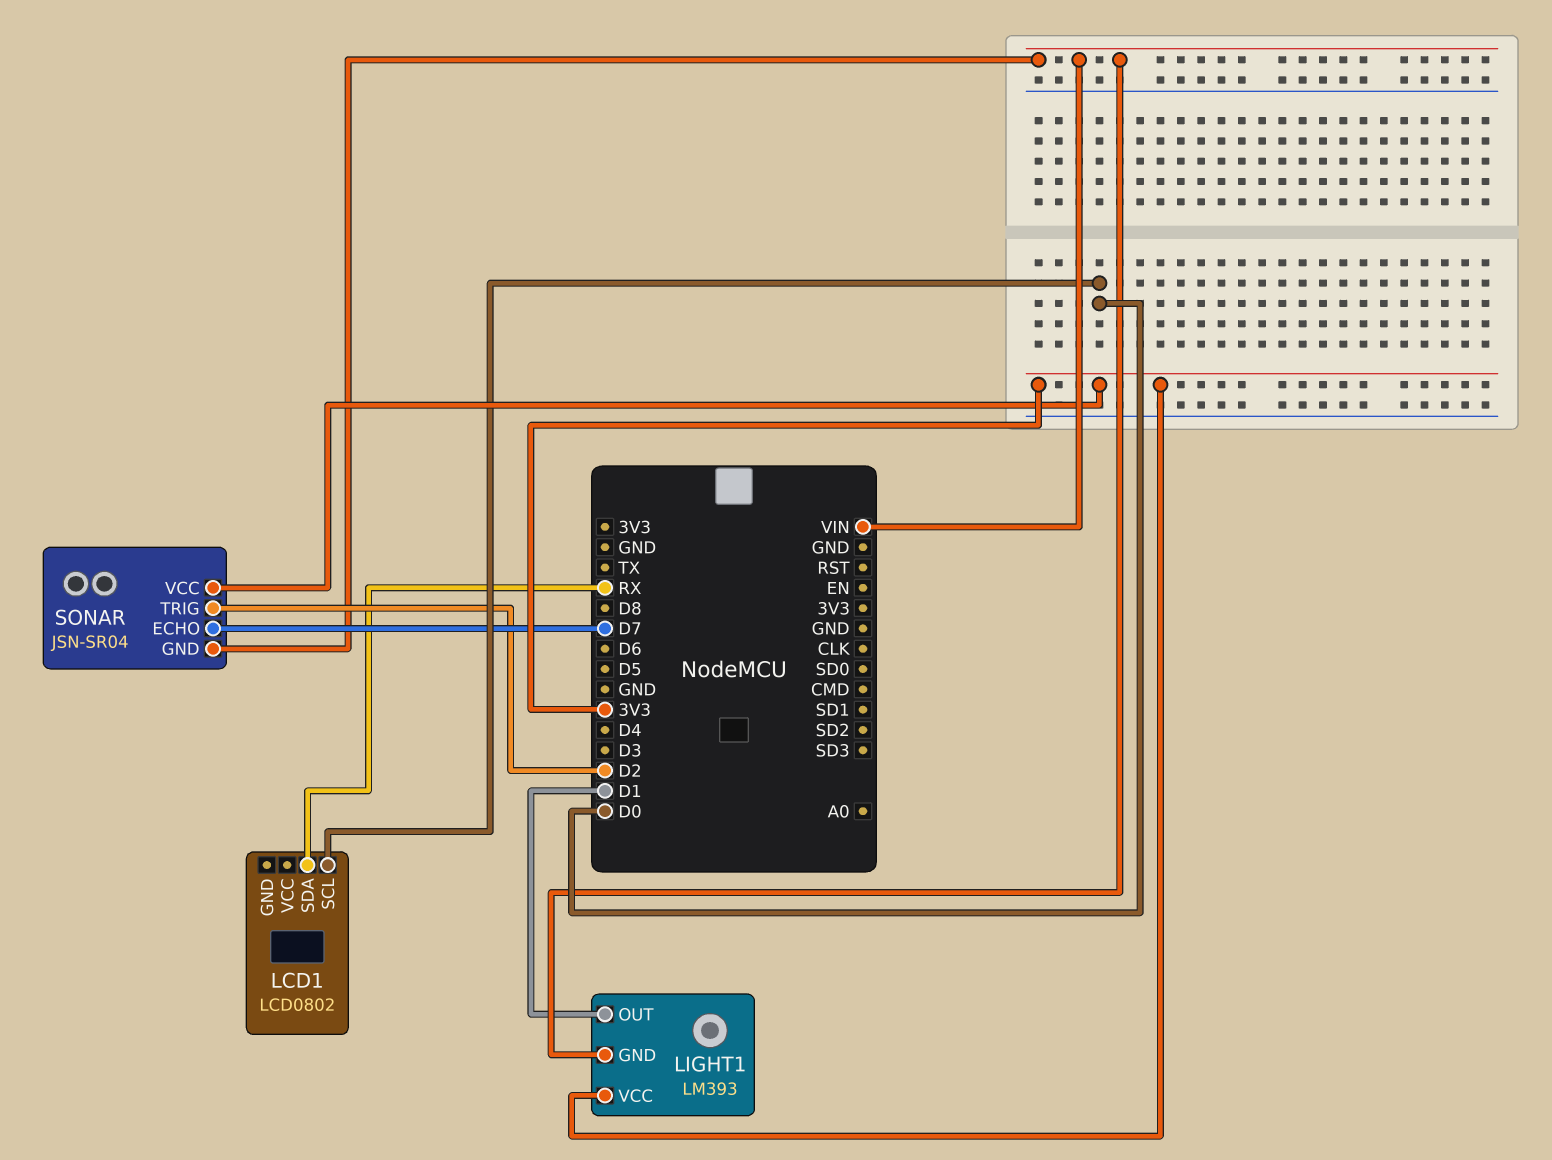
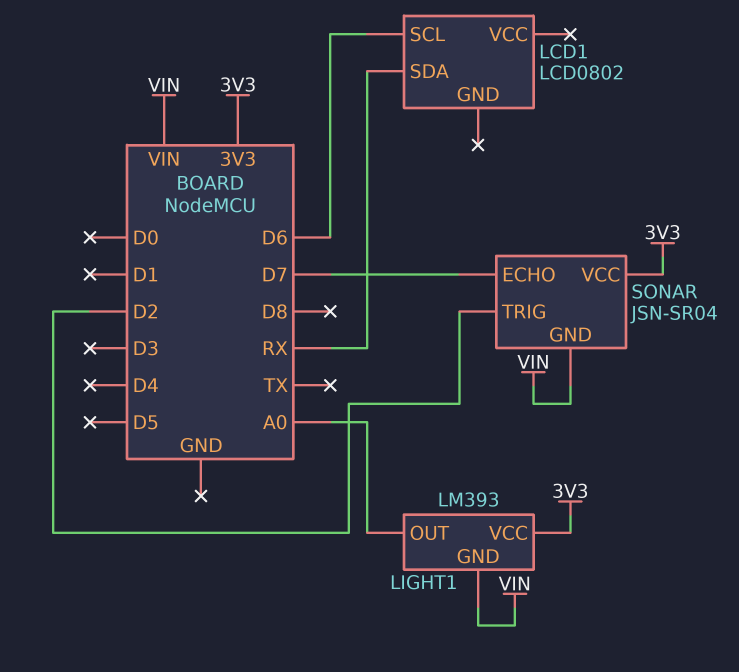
LCD1 pin SCL: D0 -> D6
LIGHT1 pin OUT: D1 -> A0

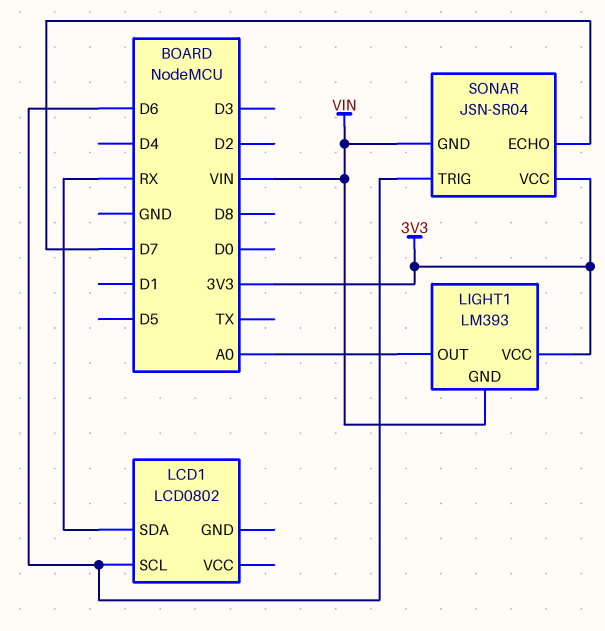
SONAR pin TRIG: D2 -> D6

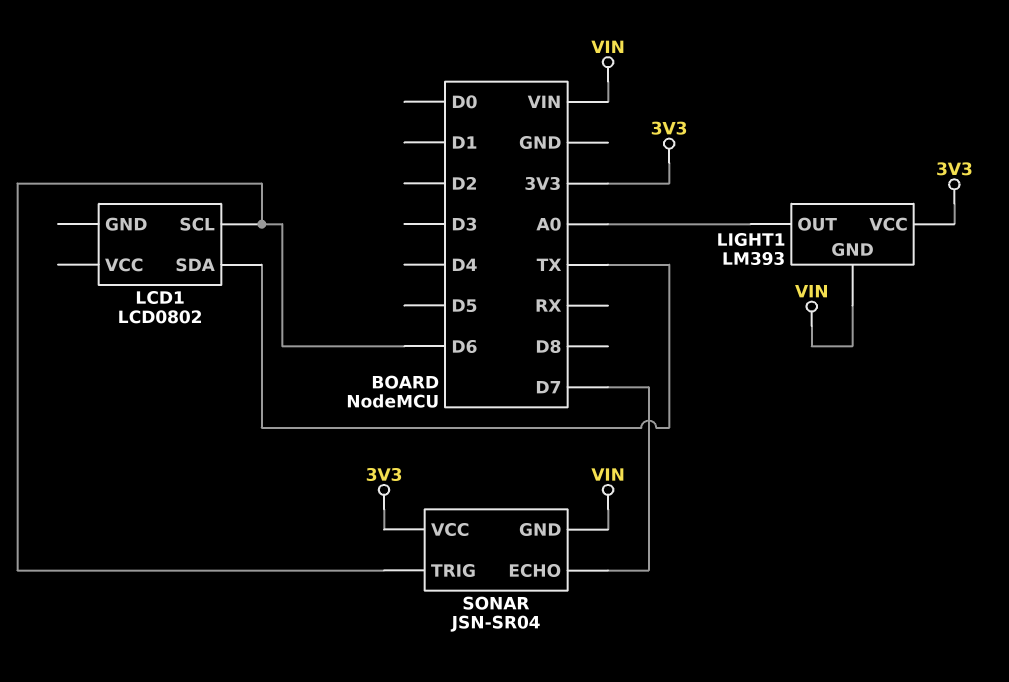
LCD1 pin SDA: RX -> TX

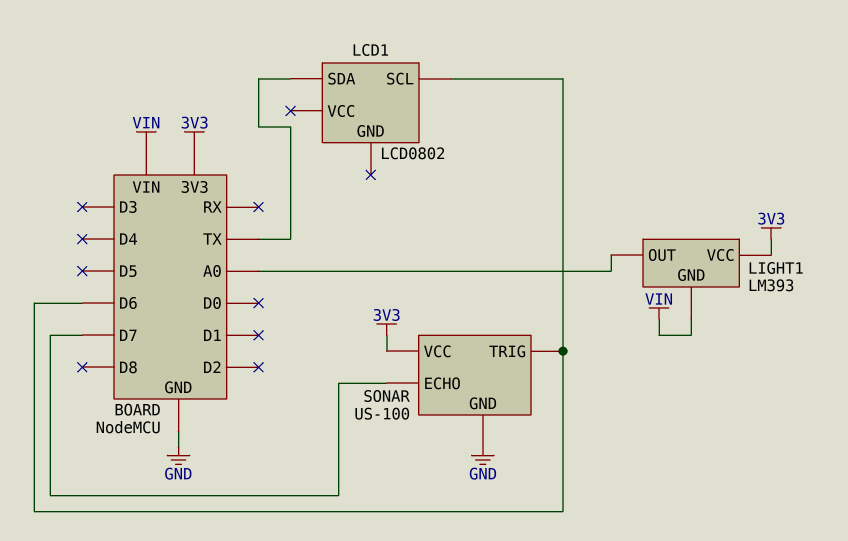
SONAR: JSN-SR04 -> US-100
SONAR pin GND: VIN -> GND

